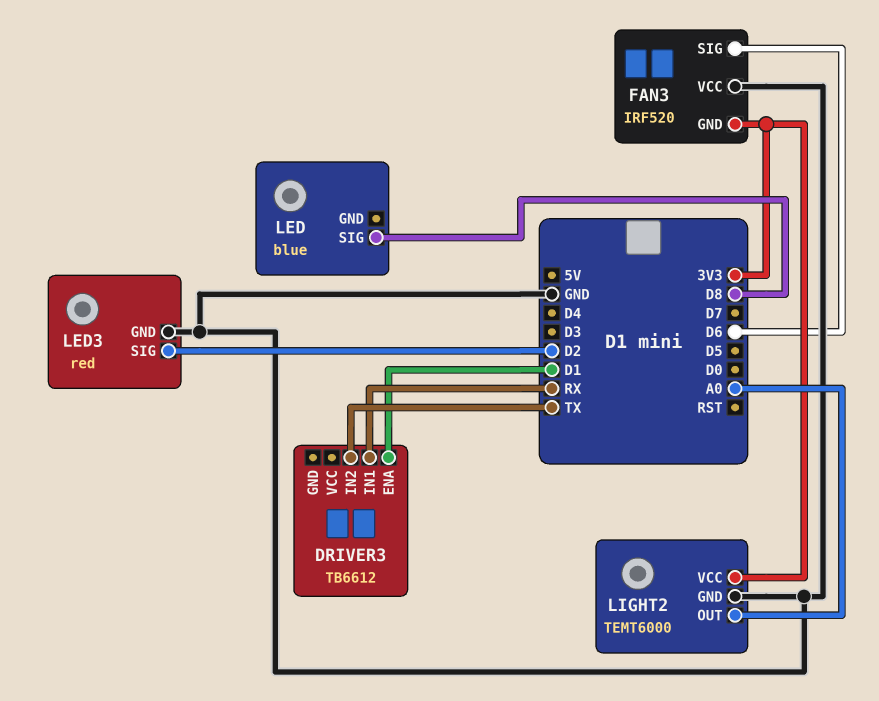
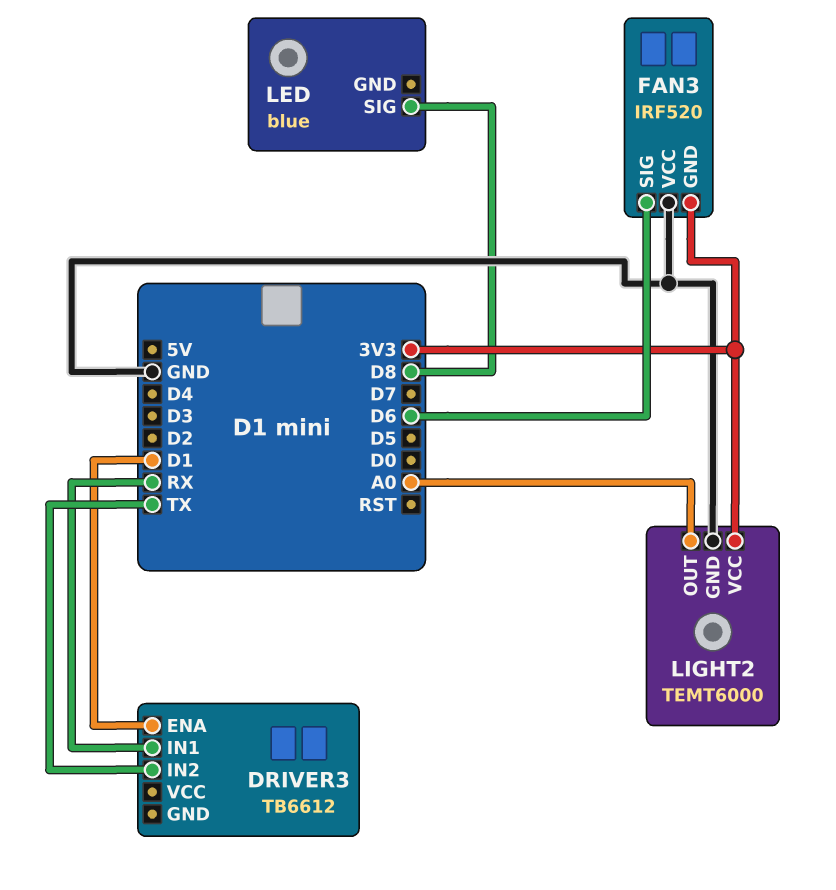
LED3: red -> none
LED3 pin GND: GND -> none
LED3 pin SIG: D2 -> none

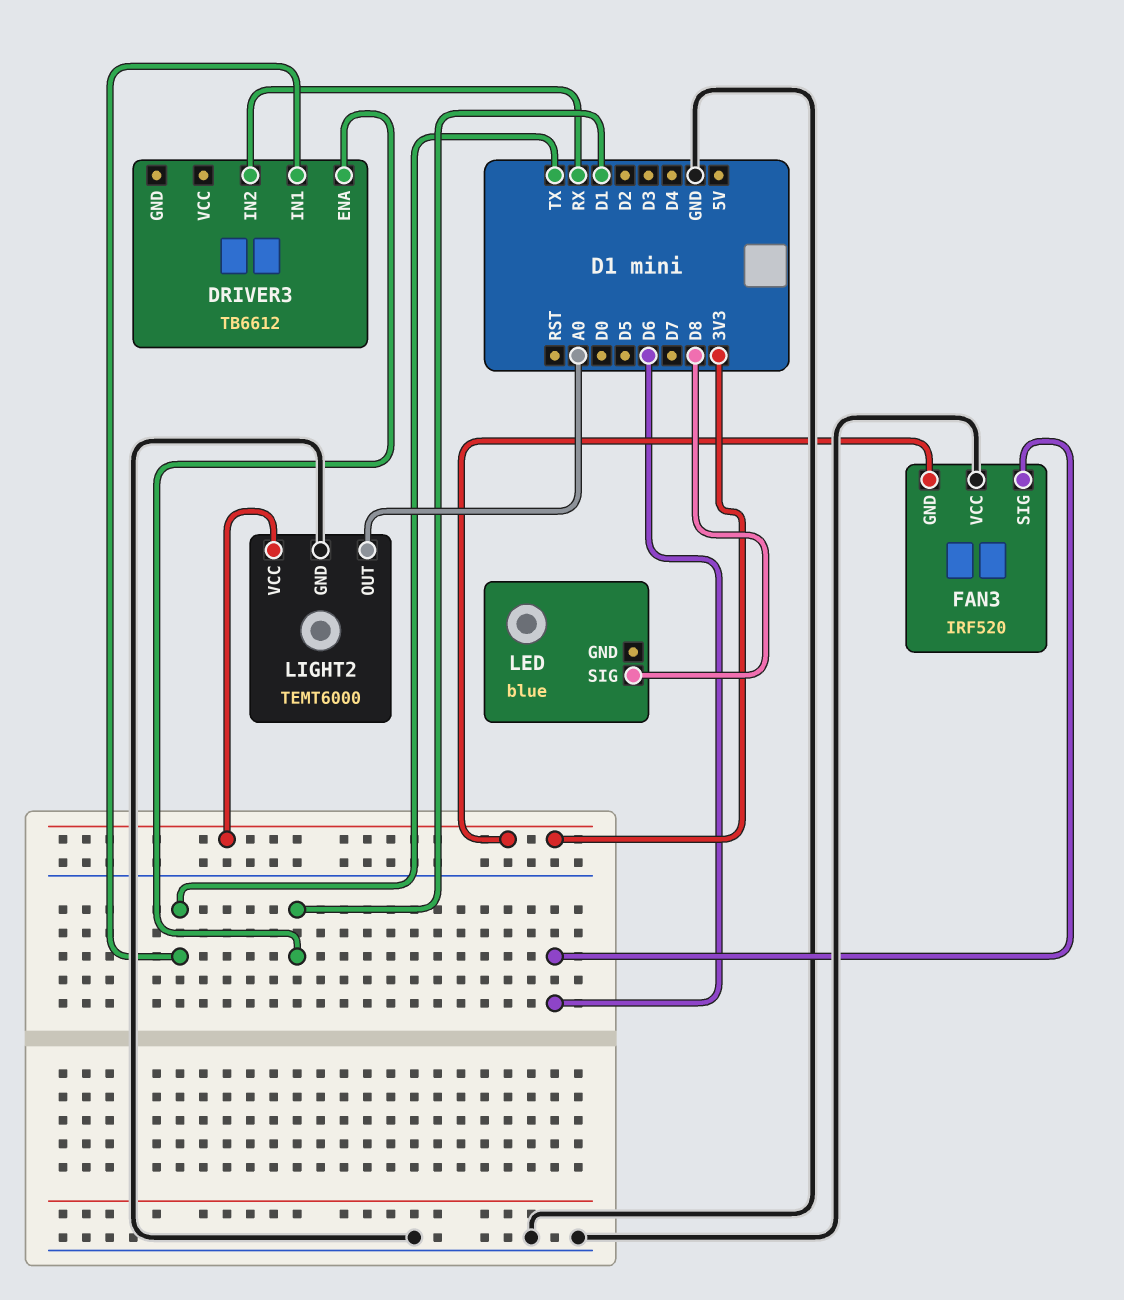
DRIVER3 pin IN1: RX -> TX
DRIVER3 pin IN2: TX -> RX

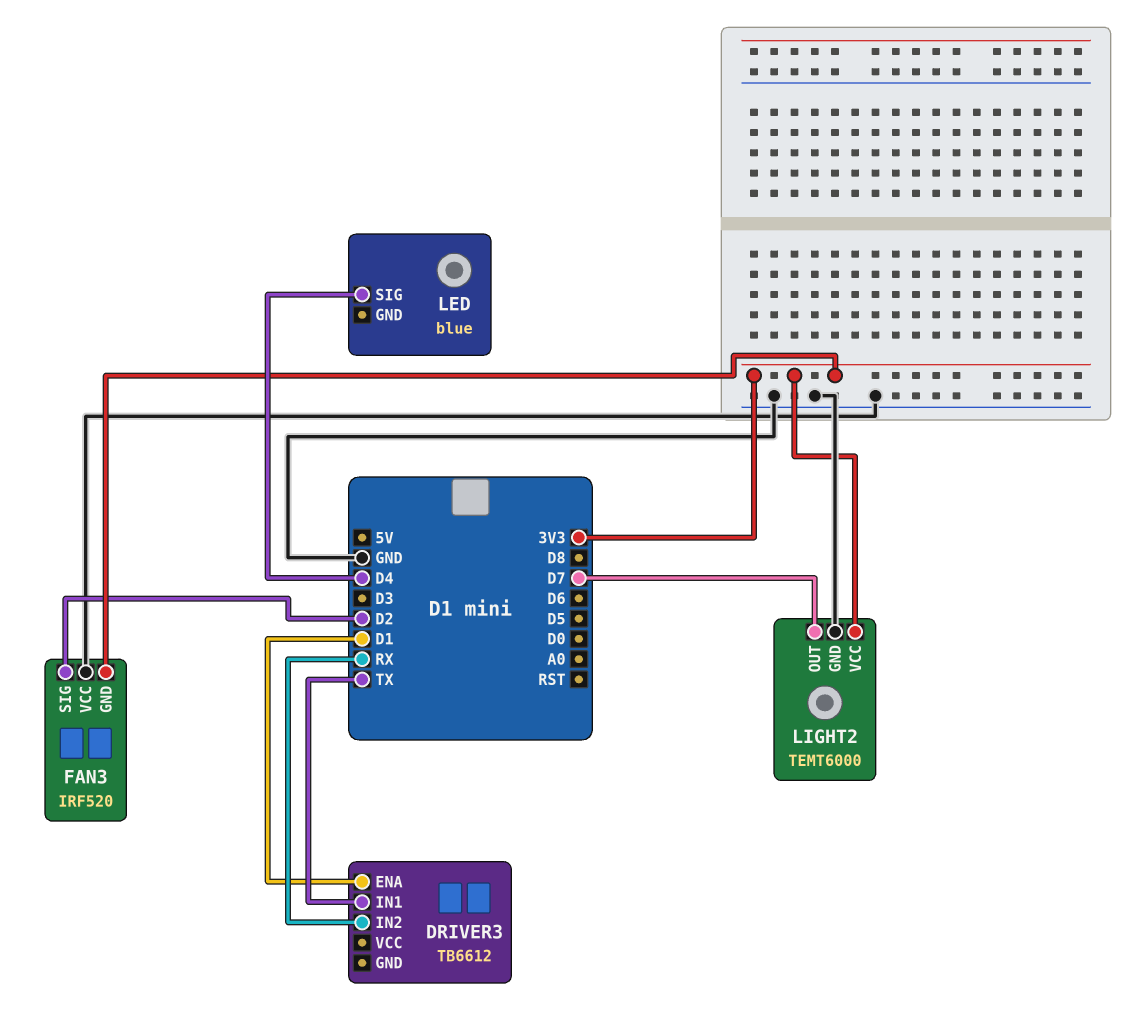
FAN3 pin SIG: D6 -> D2
LED pin SIG: D8 -> D4
LIGHT2 pin OUT: A0 -> D7

